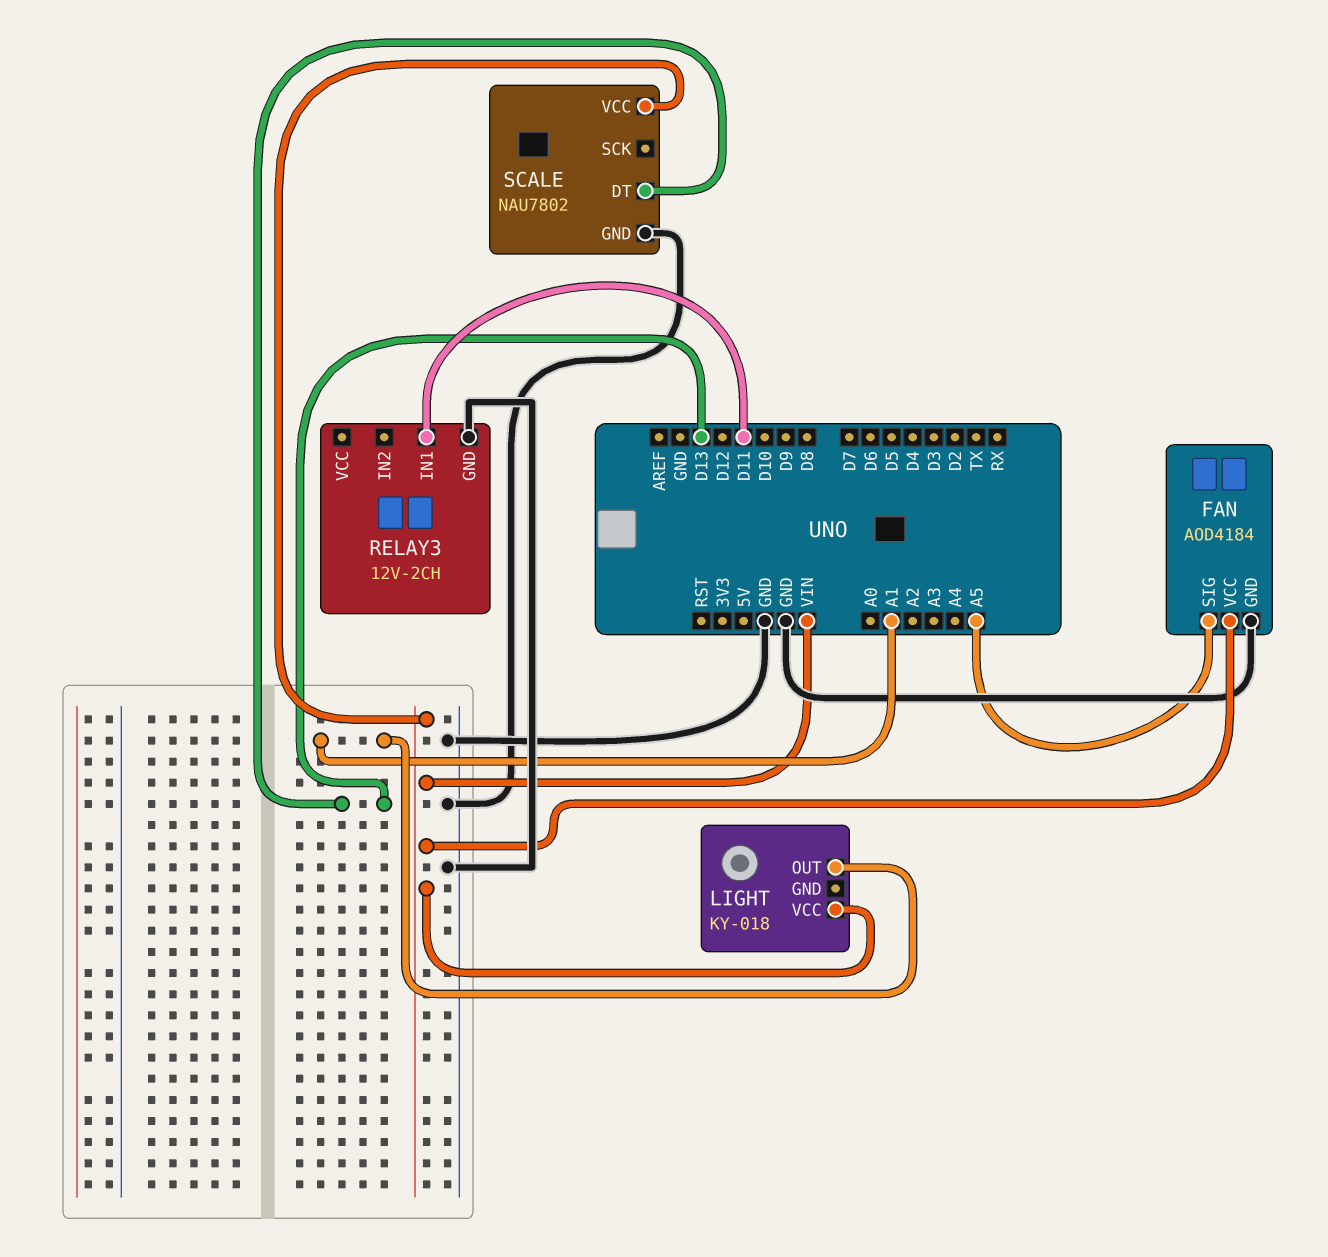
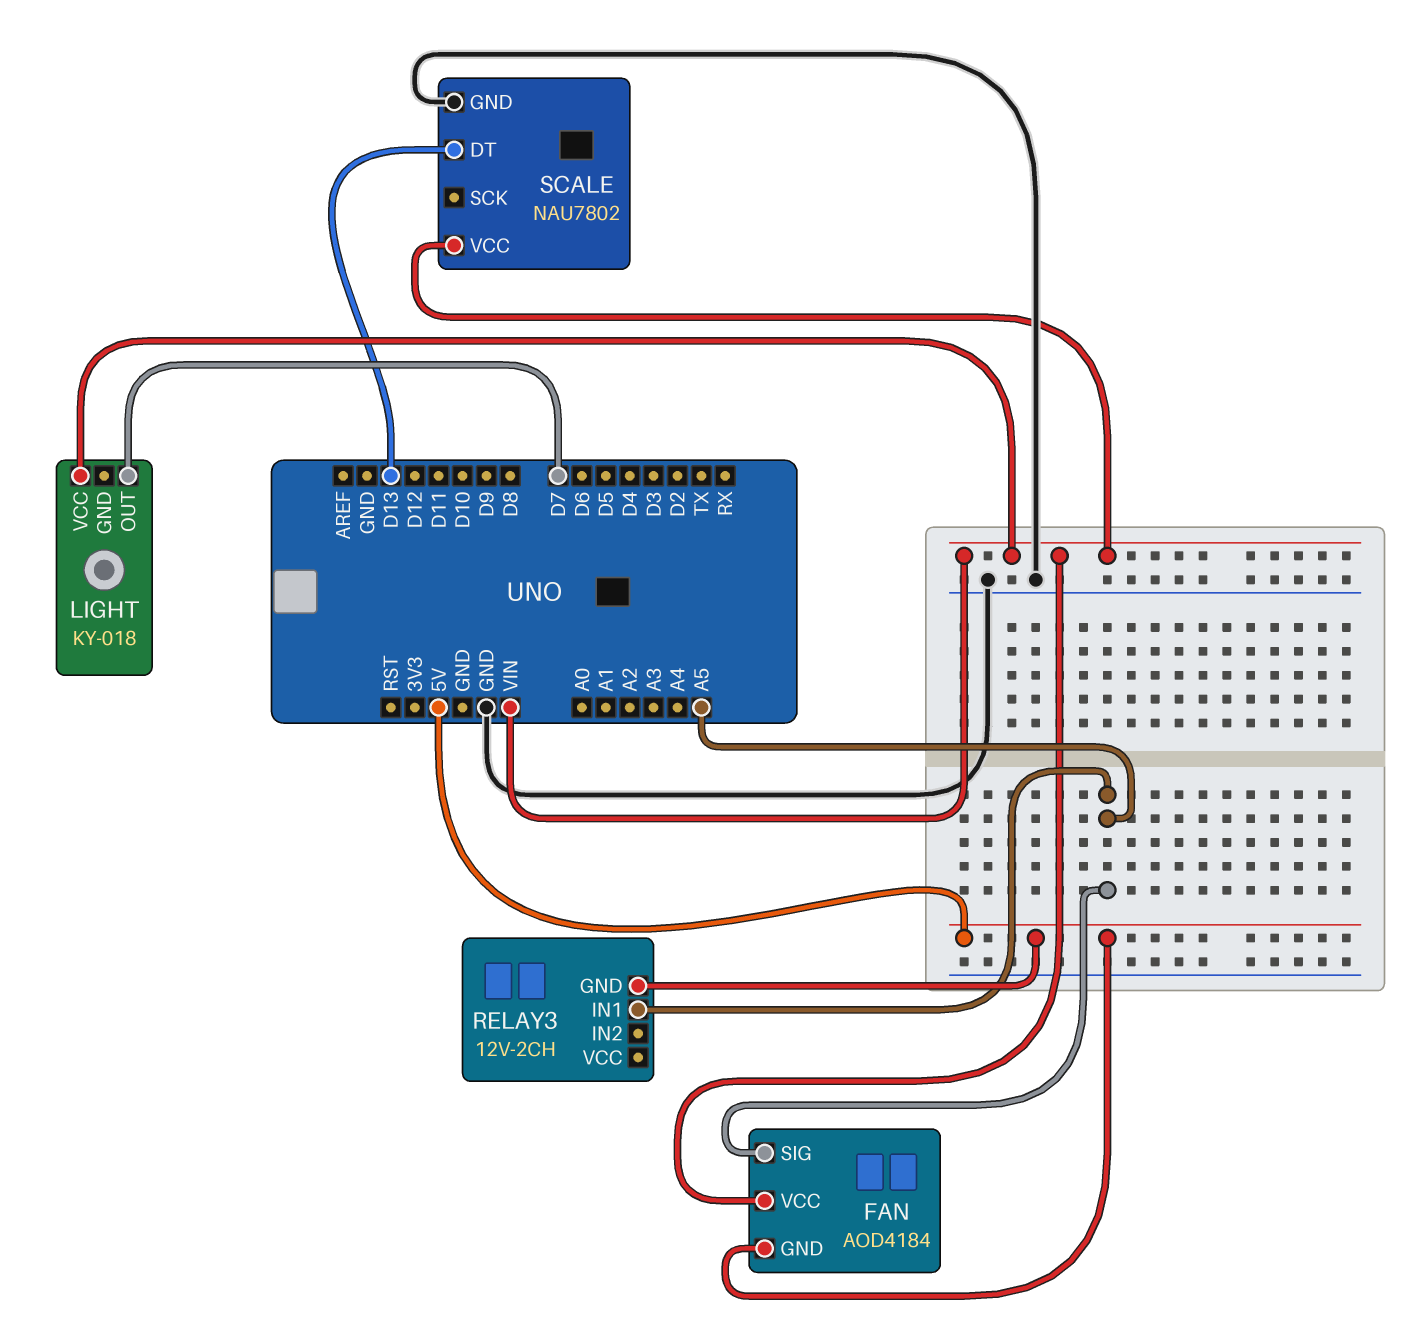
FAN pin GND: GND -> 5V
LIGHT pin OUT: A1 -> D7
RELAY3 pin GND: GND -> 5V
RELAY3 pin IN1: D11 -> A5

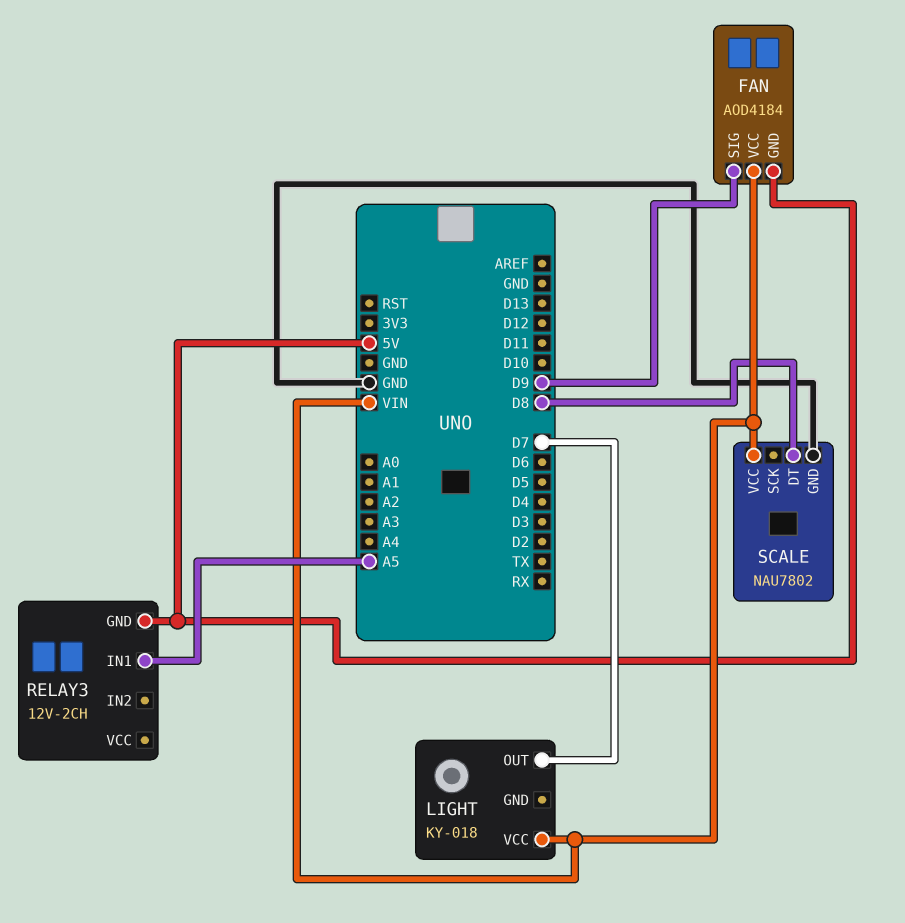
FAN pin SIG: A5 -> D9
SCALE pin DT: D13 -> D8

